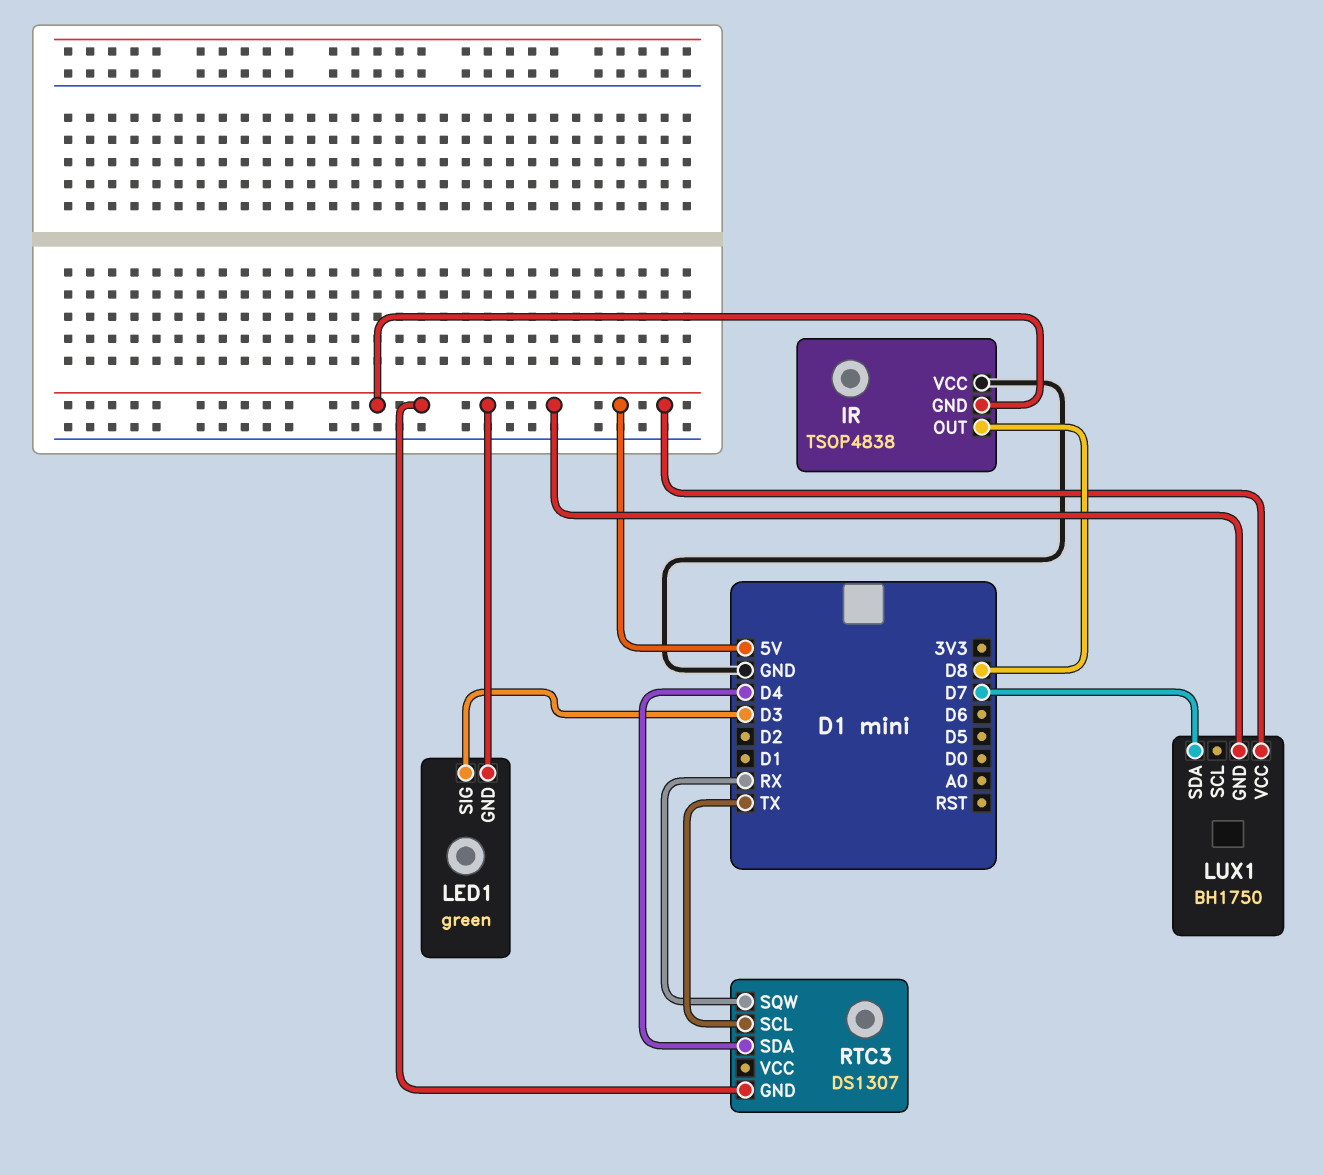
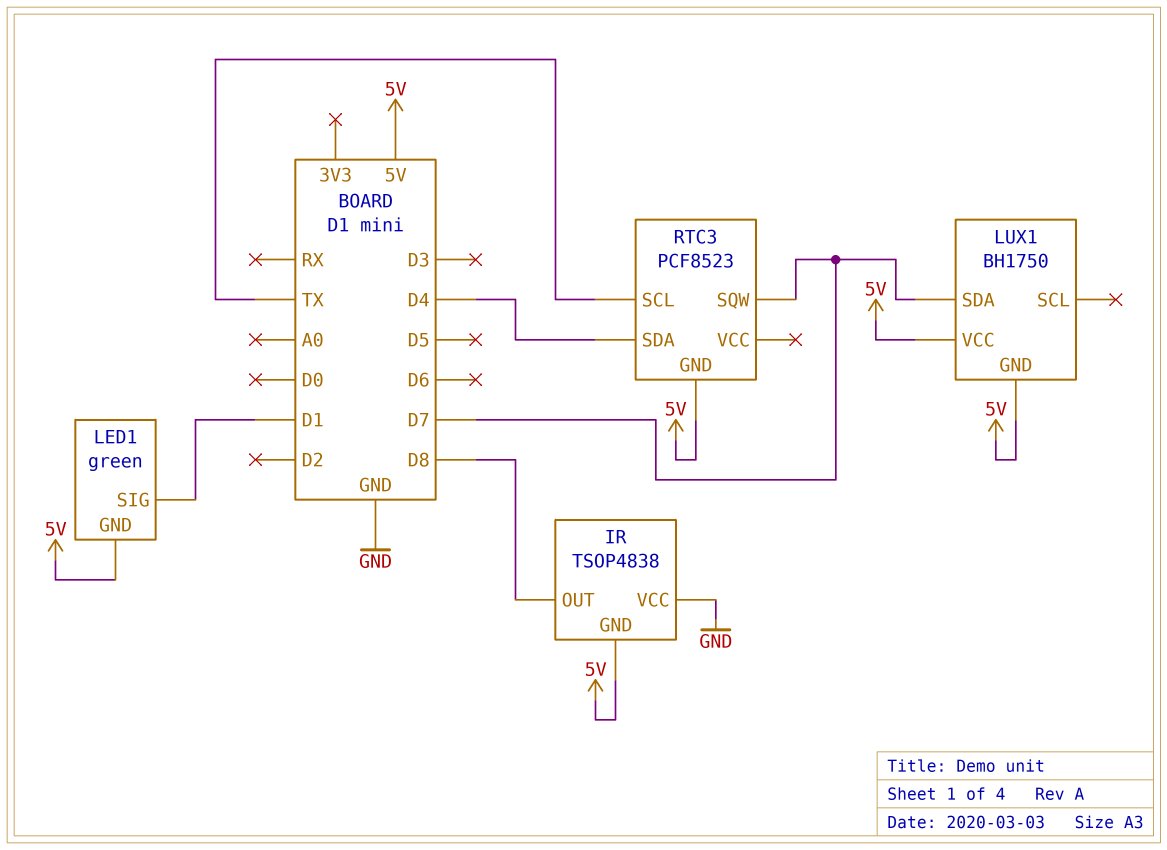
LED1 pin SIG: D3 -> D1
RTC3: DS1307 -> PCF8523
RTC3 pin SQW: RX -> D7

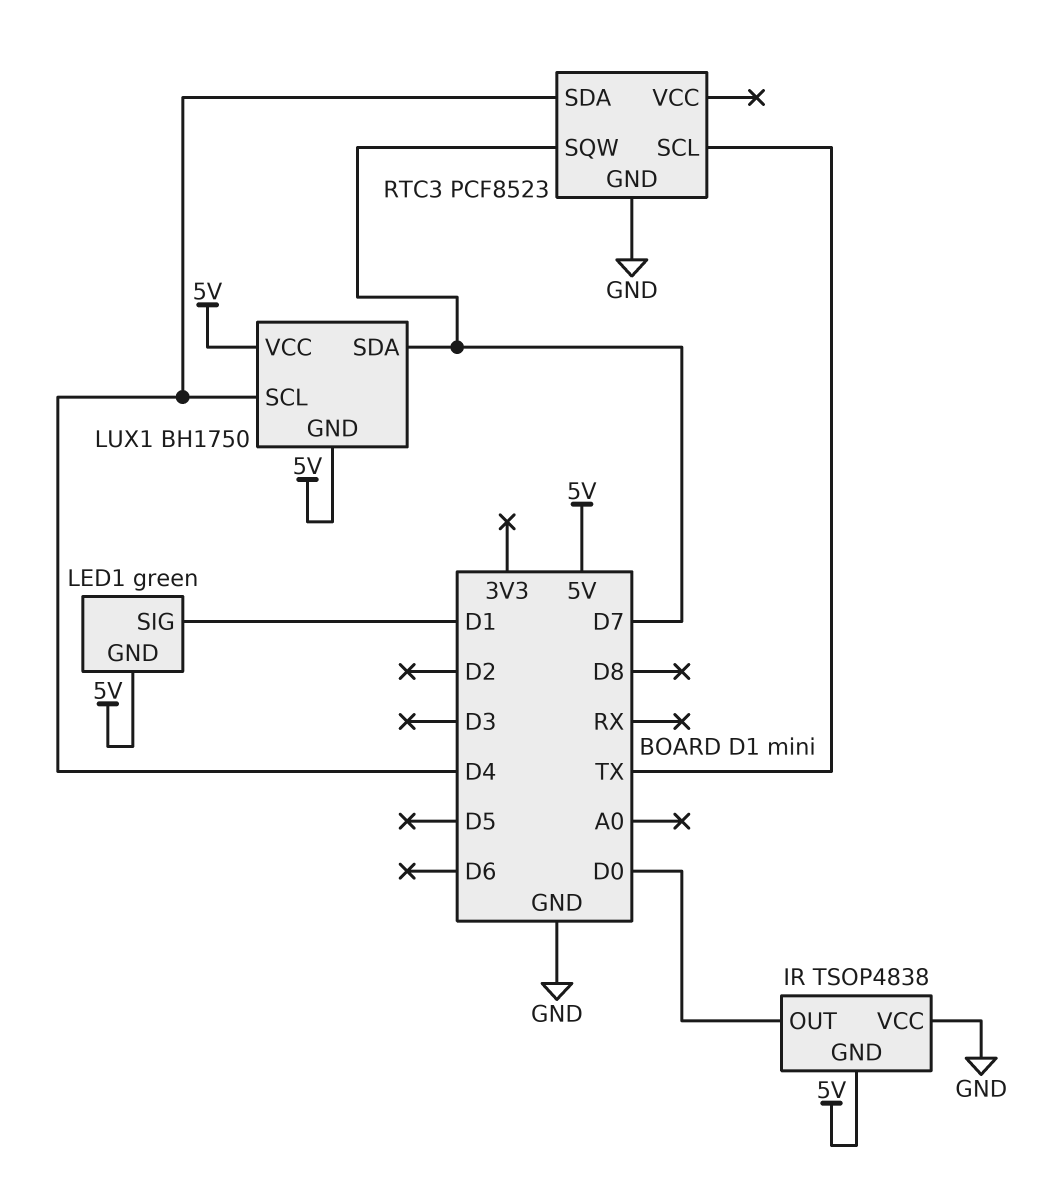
IR pin OUT: D8 -> D0
LUX1 pin SCL: none -> D4
RTC3 pin GND: 5V -> GND

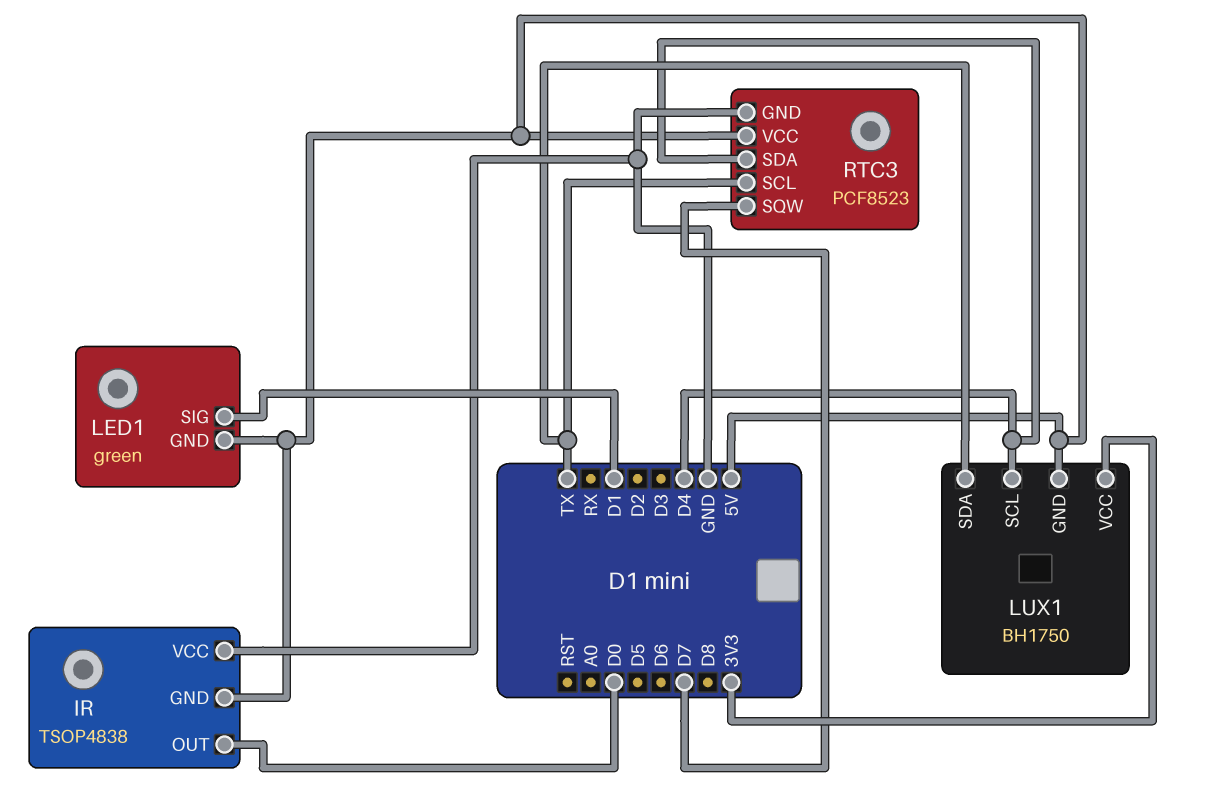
LUX1 pin SDA: D7 -> TX
LUX1 pin VCC: 5V -> 3V3
RTC3 pin VCC: none -> 5V

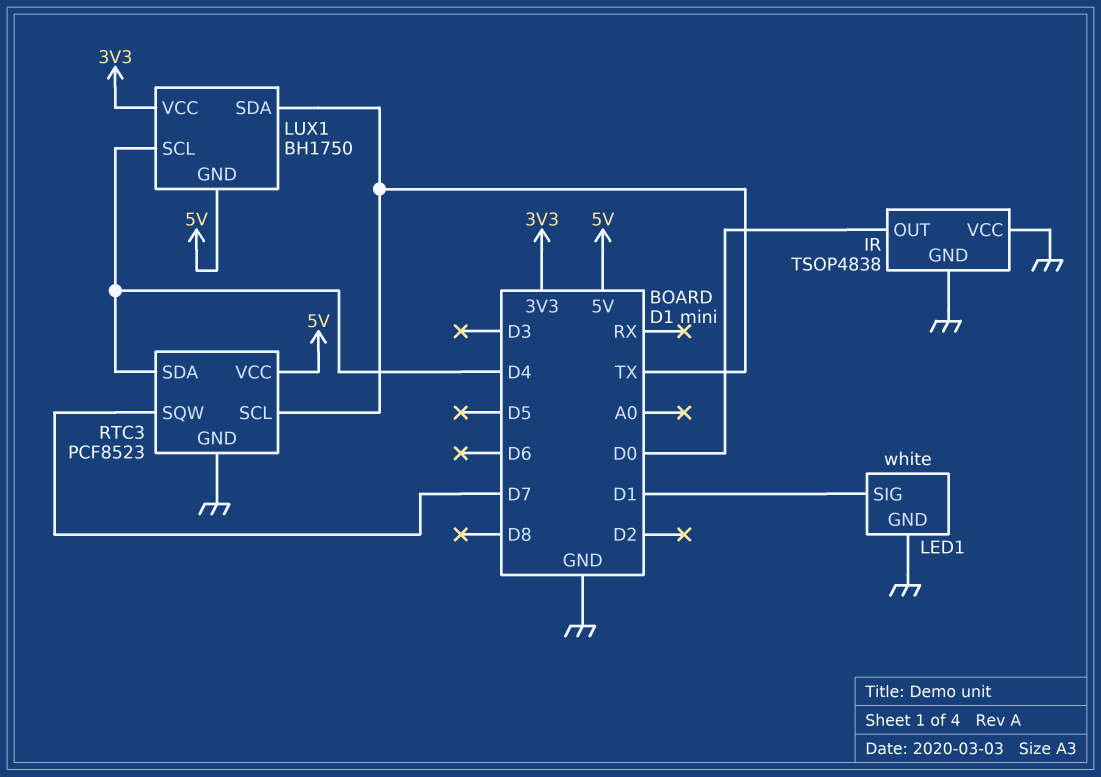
IR pin GND: 5V -> GND
LED1: green -> white
LED1 pin GND: 5V -> GND

